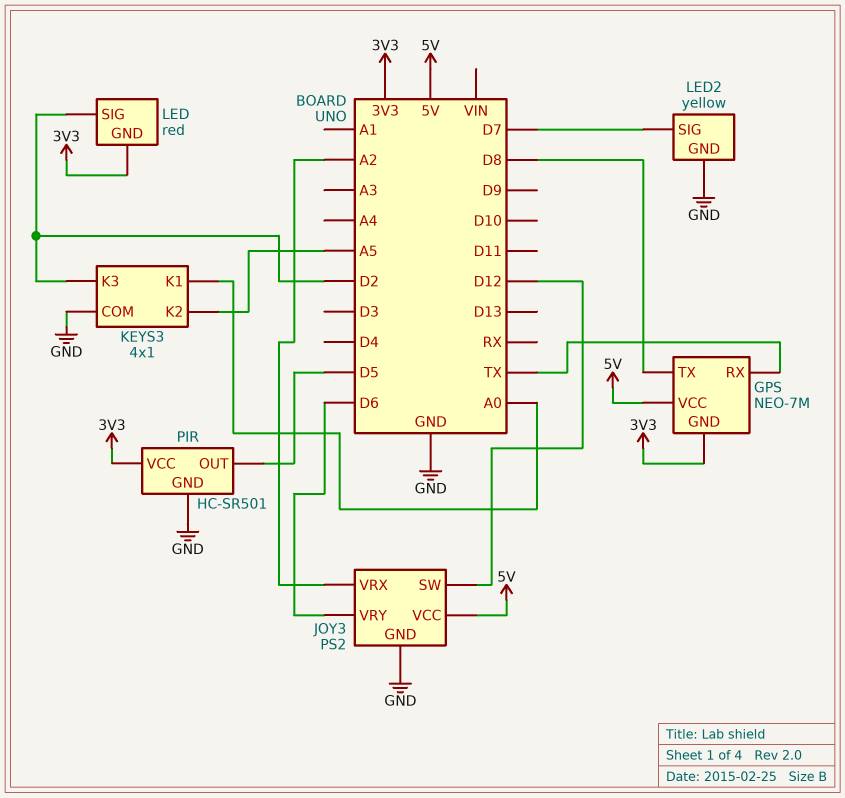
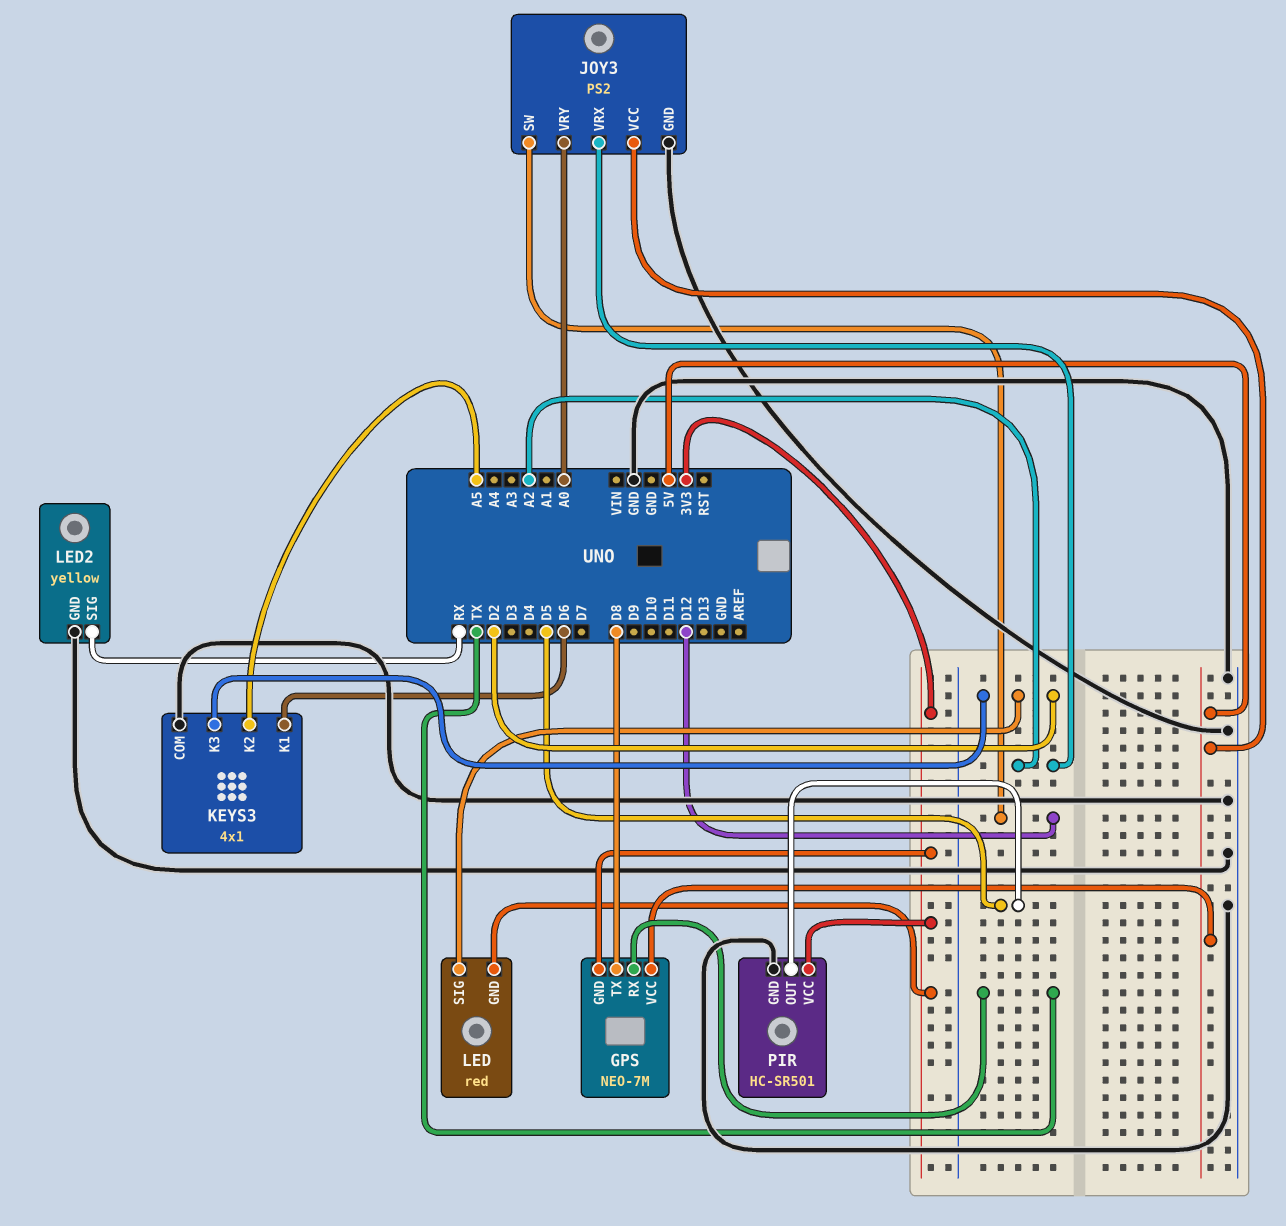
JOY3 pin VRY: D6 -> A0
KEYS3 pin K1: A0 -> D6
LED2 pin SIG: D7 -> RX

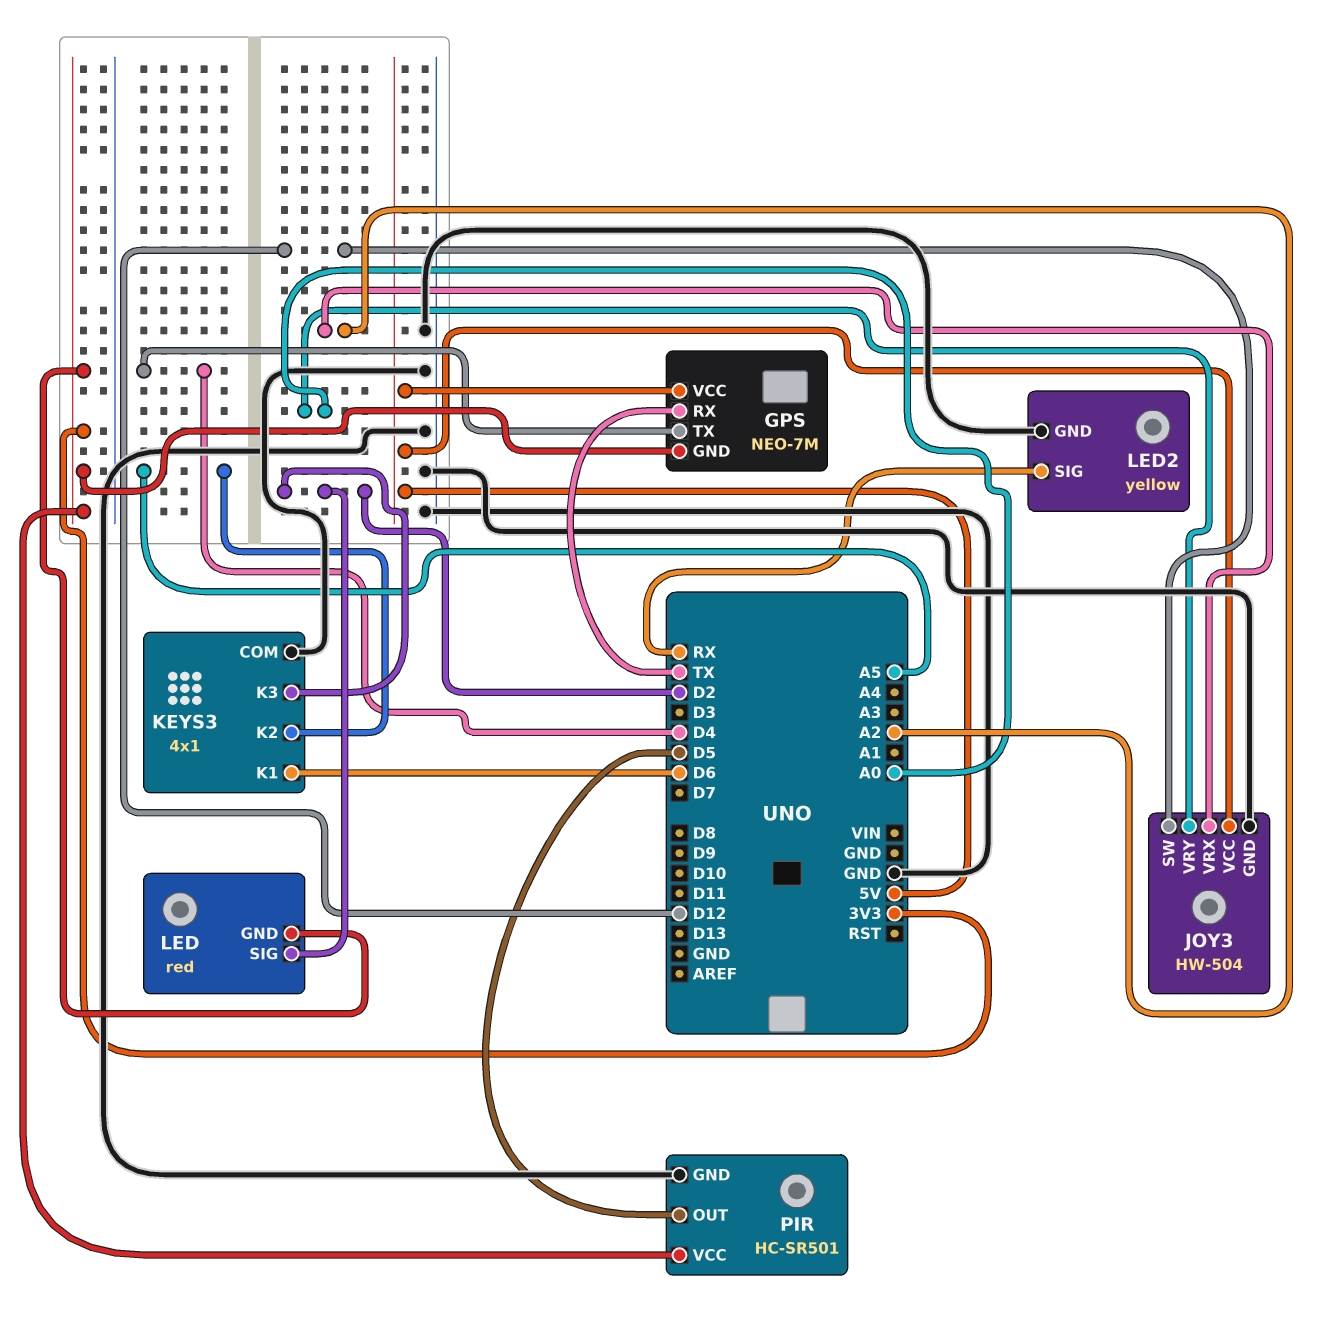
GPS pin TX: D8 -> D4
JOY3: PS2 -> HW-504

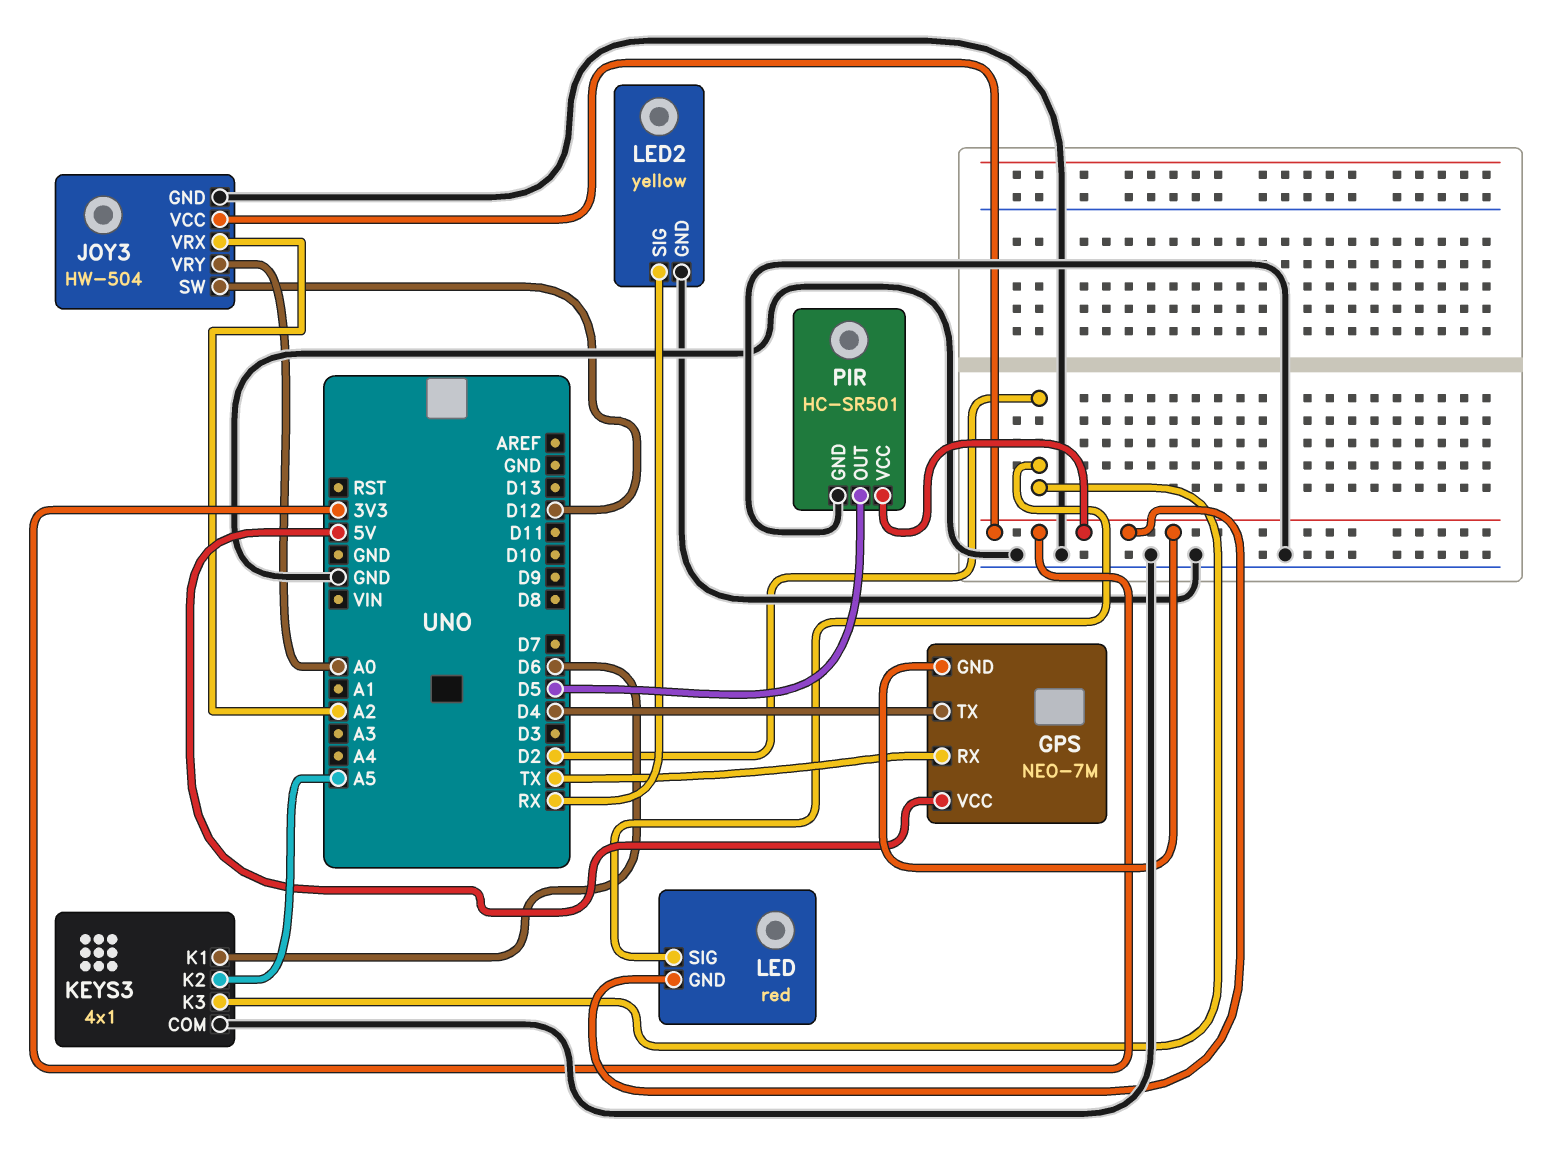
JOY3 pin VCC: 5V -> 3V3

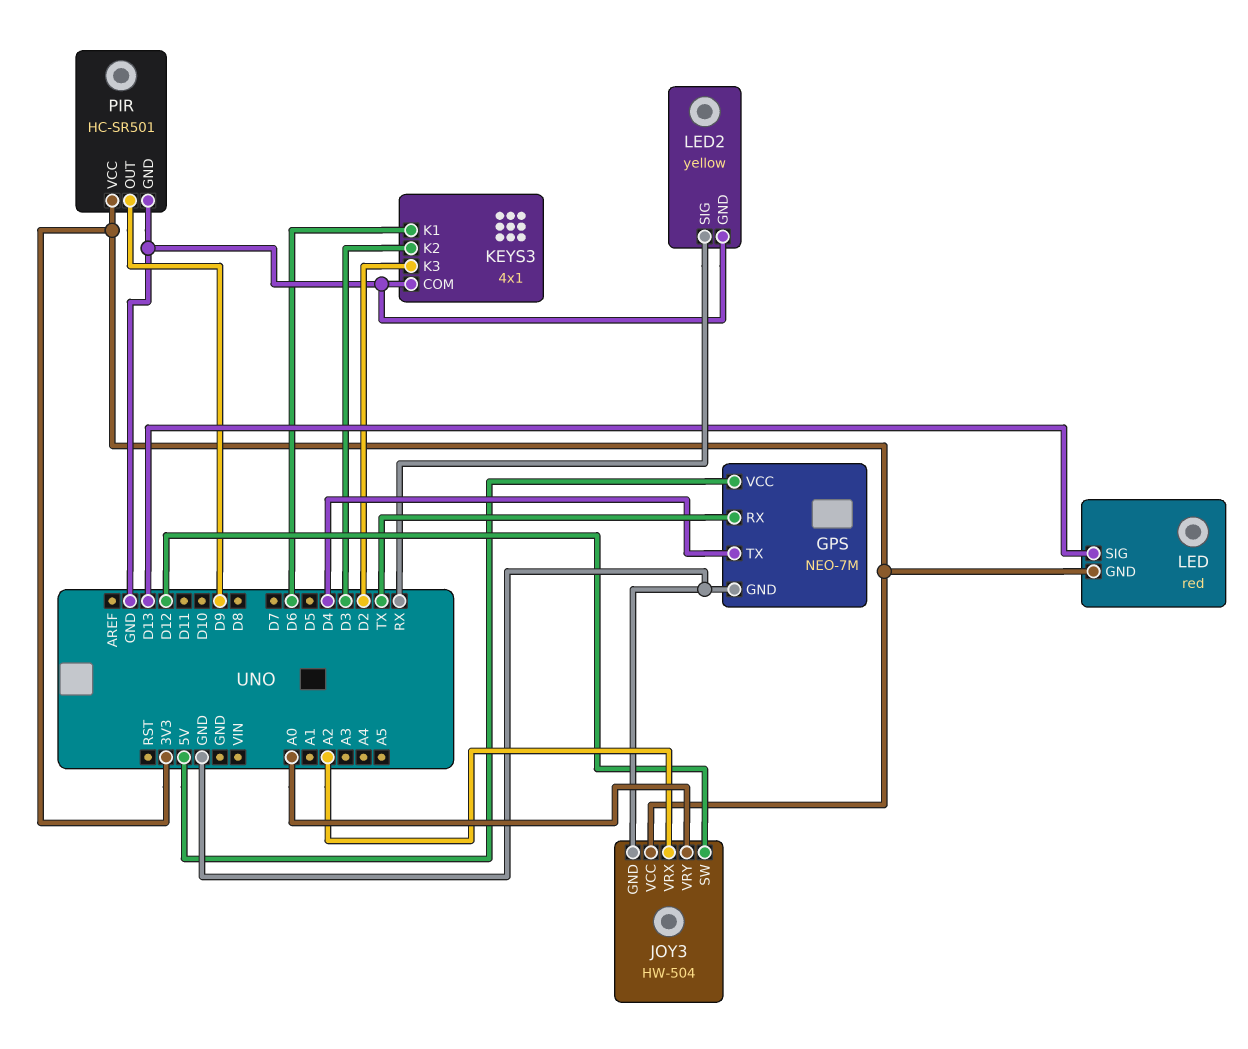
GPS pin GND: 3V3 -> GND
KEYS3 pin K2: A5 -> D3
LED pin SIG: D2 -> D13
PIR pin OUT: D5 -> D9

